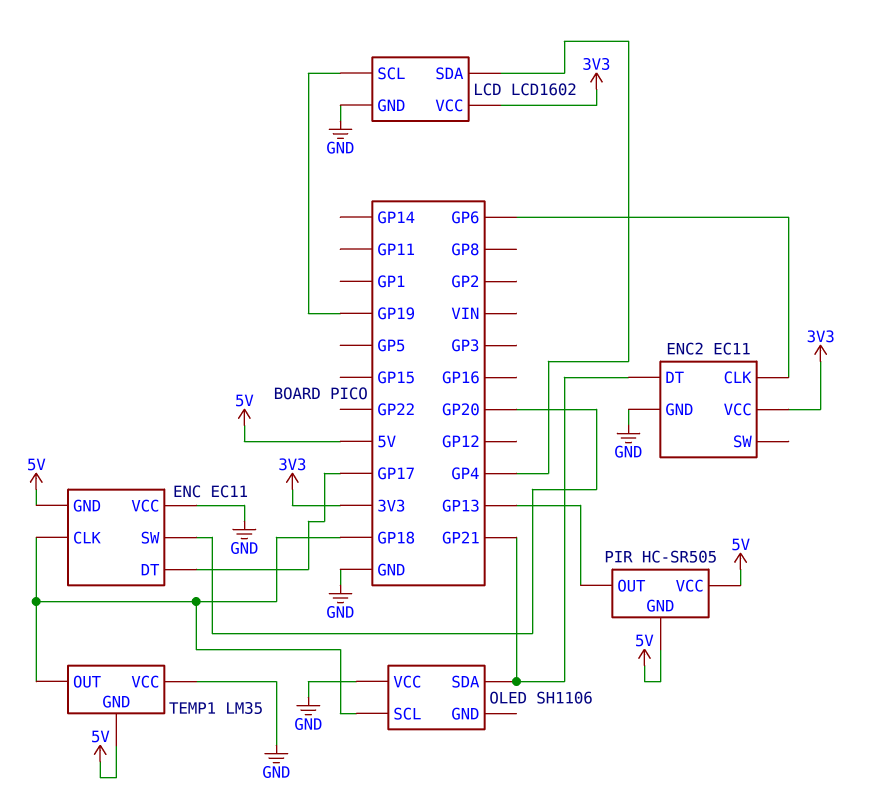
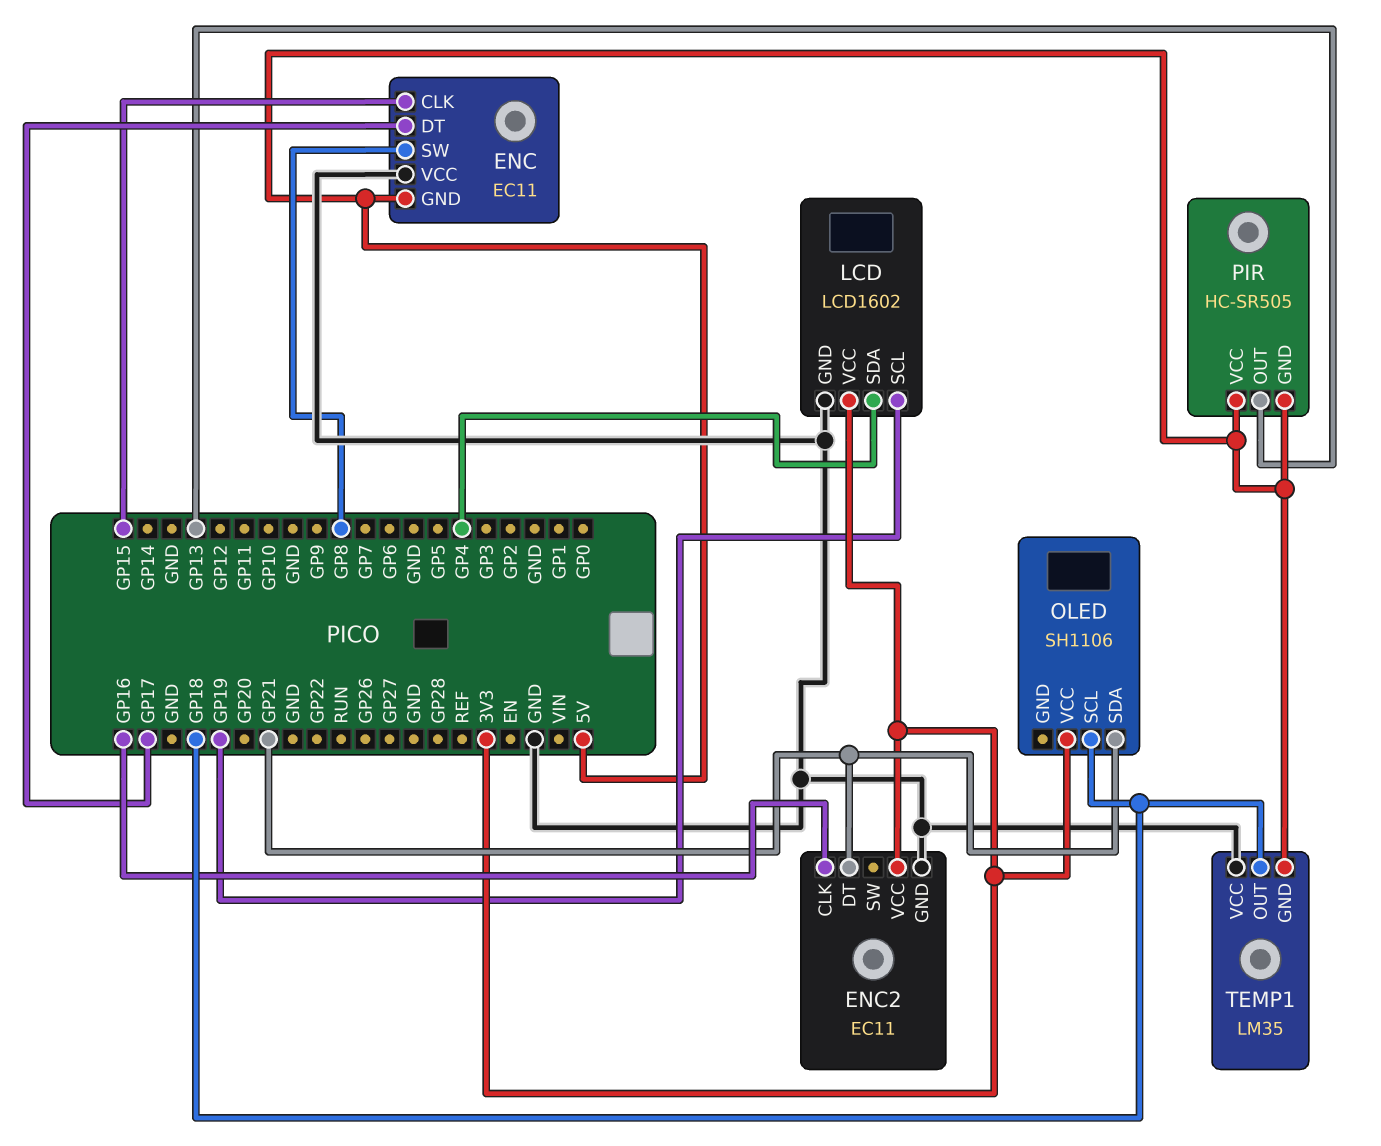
ENC pin CLK: GP18 -> GP15
ENC pin SW: GP20 -> GP8
ENC2 pin CLK: GP6 -> GP16
OLED pin VCC: GND -> 3V3

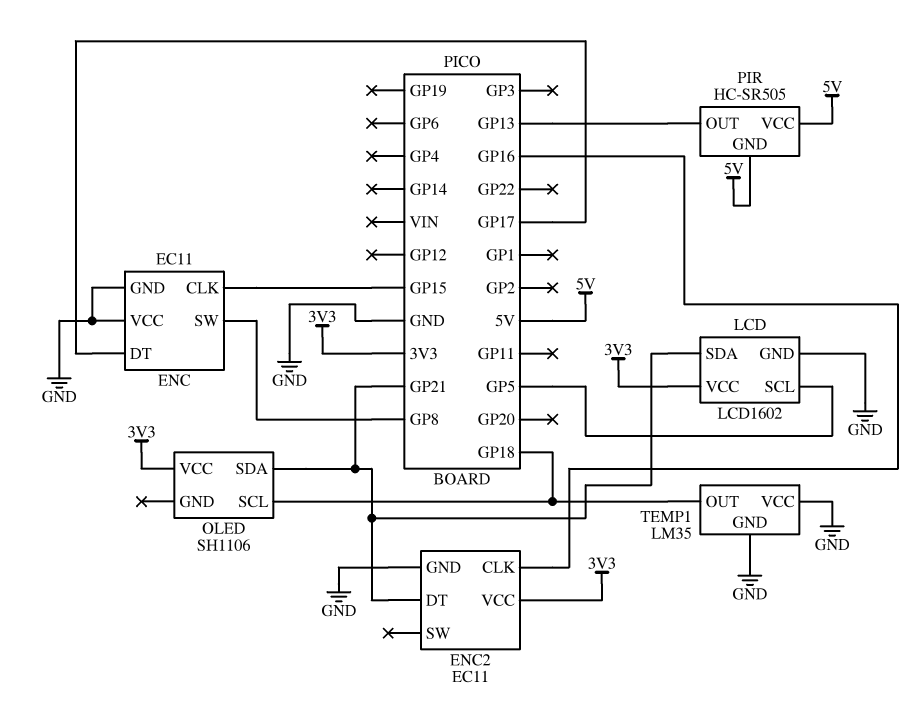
ENC pin GND: 5V -> GND
LCD pin SCL: GP19 -> GP5
LCD pin SDA: GP4 -> GP21
TEMP1 pin GND: 5V -> GND

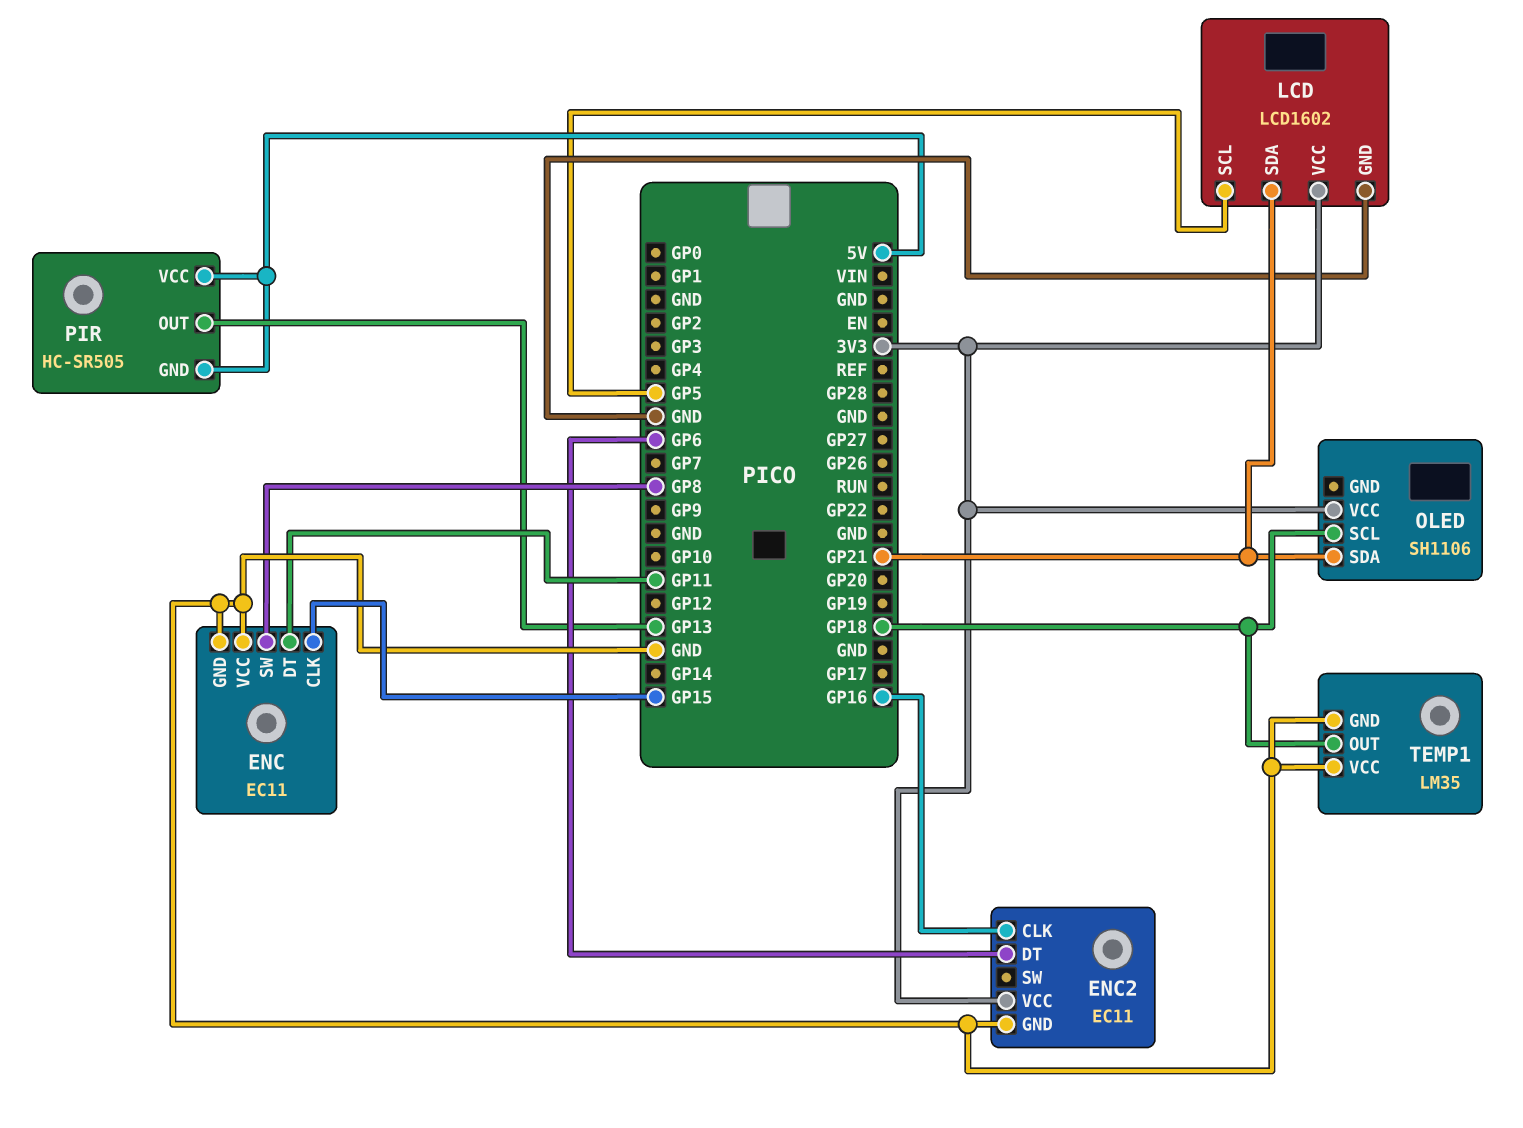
ENC pin DT: GP17 -> GP11
ENC2 pin DT: GP21 -> GP6

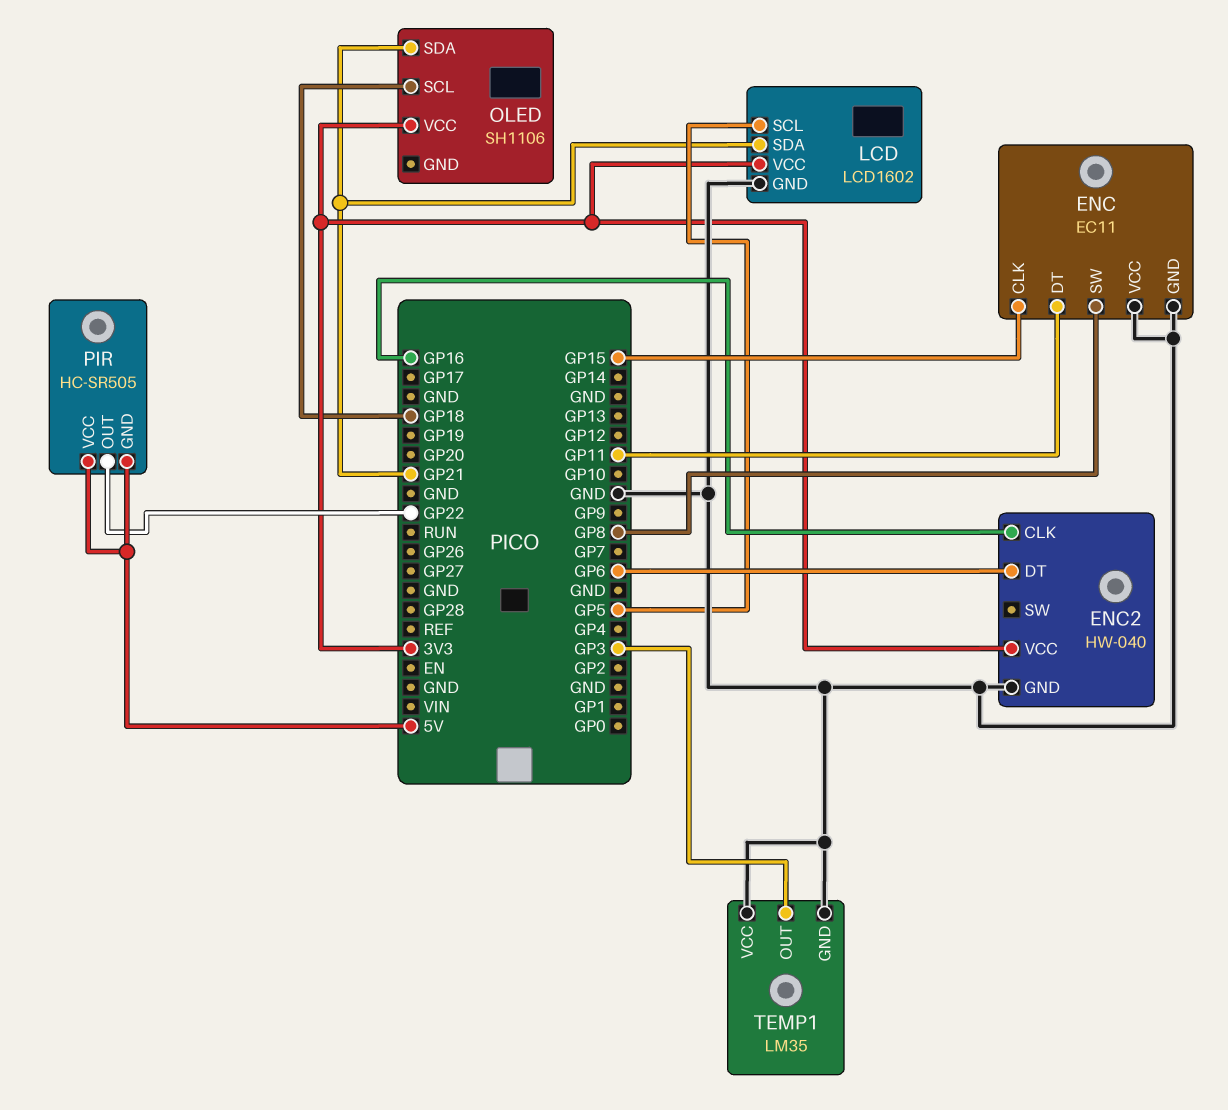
ENC2: EC11 -> HW-040
PIR pin OUT: GP13 -> GP22
TEMP1 pin OUT: GP18 -> GP3

